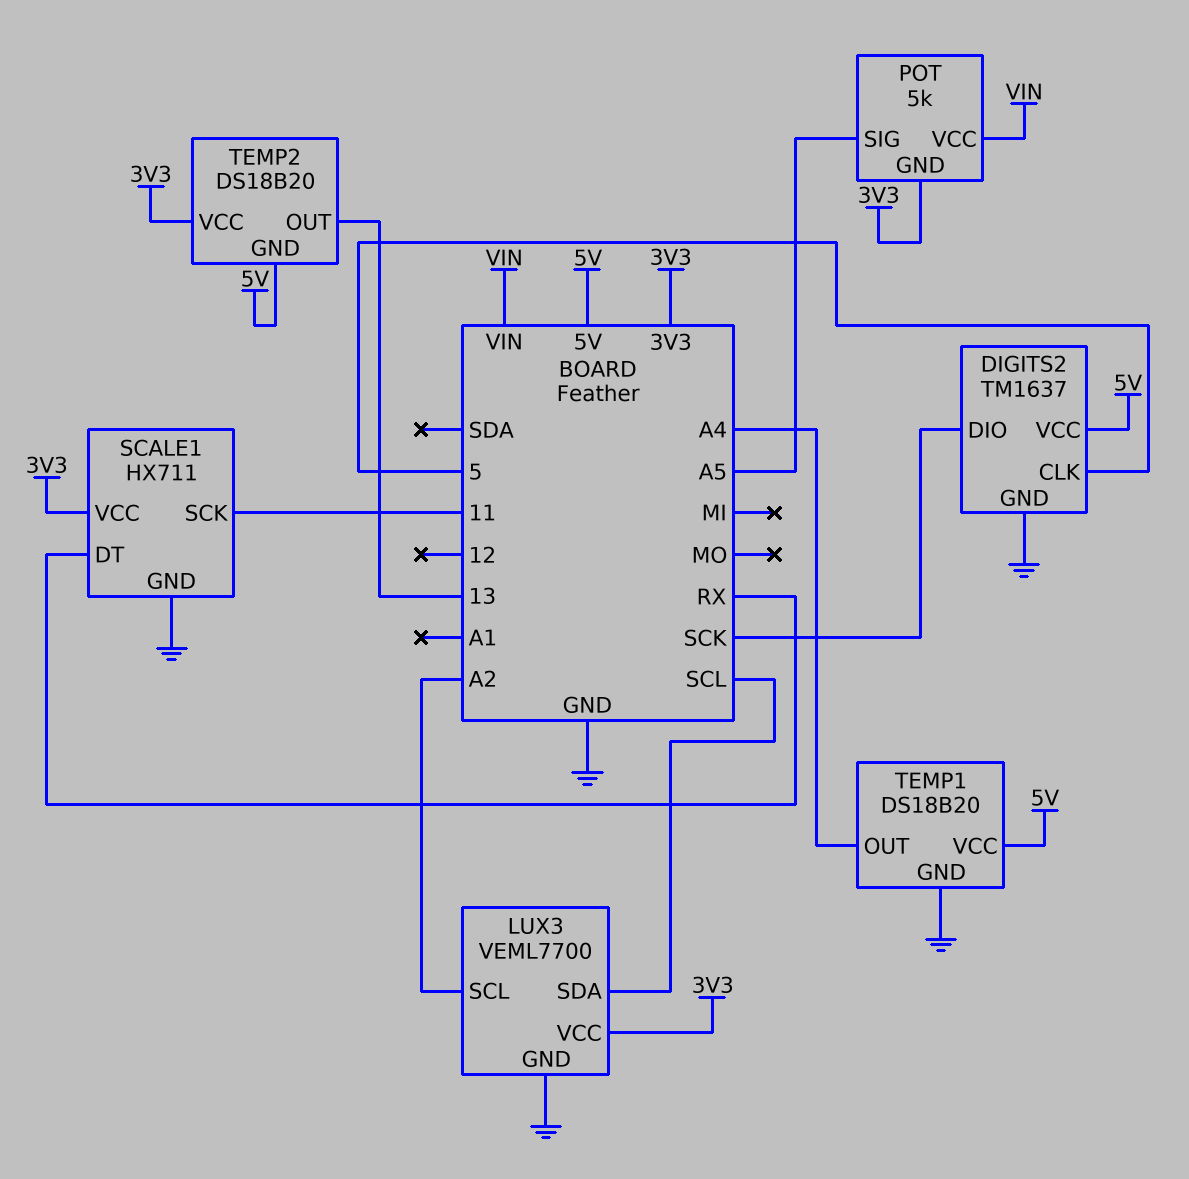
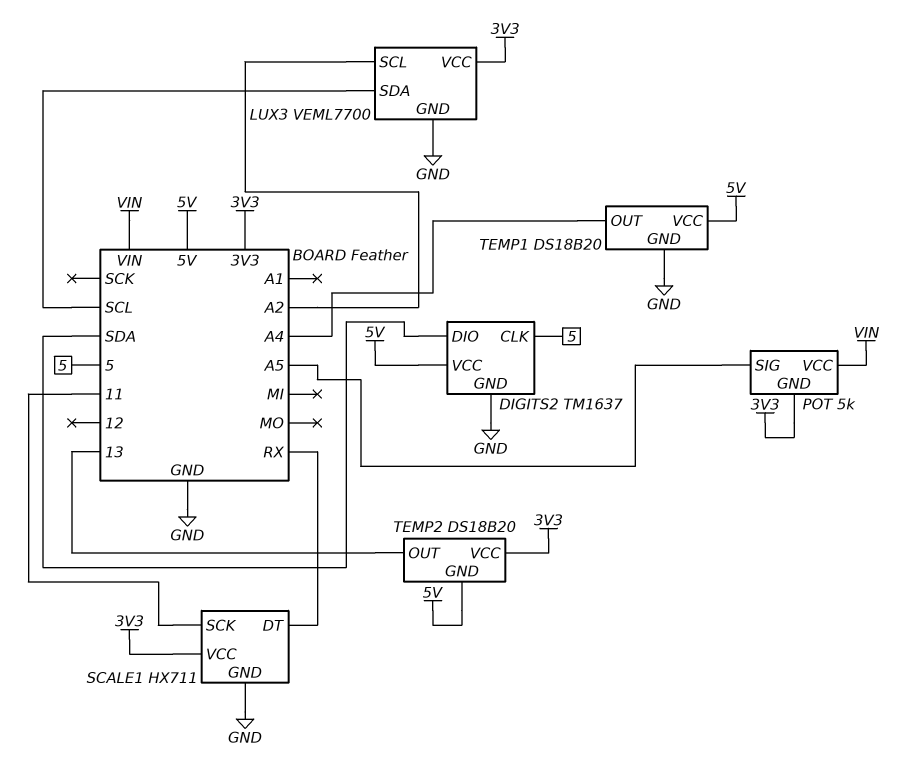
DIGITS2 pin DIO: SCK -> SDA

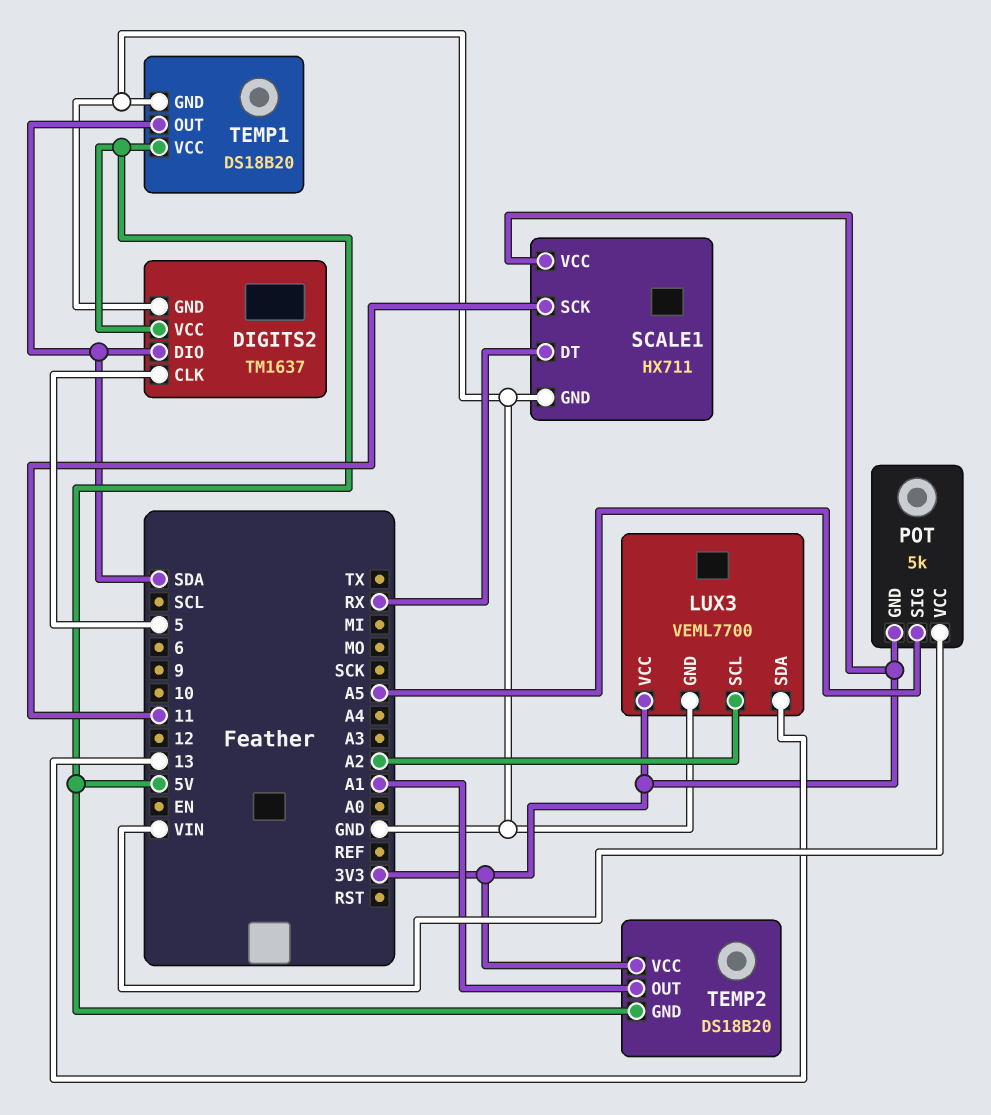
LUX3 pin SDA: SCL -> 13
TEMP1 pin OUT: A4 -> SDA
TEMP2 pin OUT: 13 -> A1

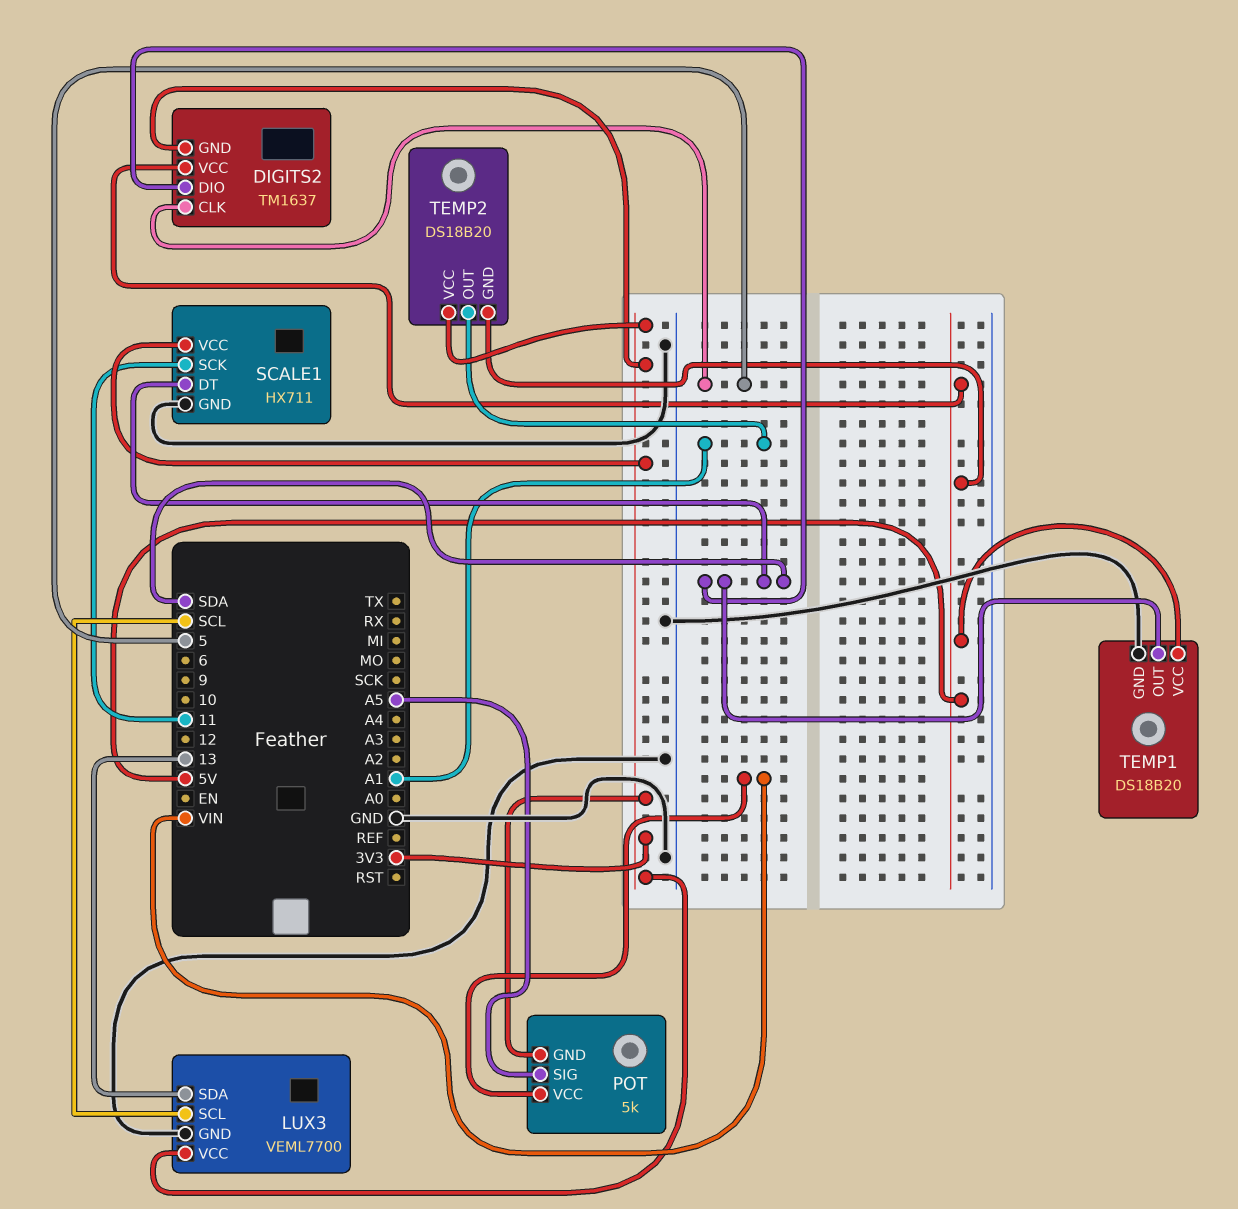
DIGITS2 pin GND: GND -> 3V3
LUX3 pin SCL: A2 -> SCL
SCALE1 pin DT: RX -> SDA

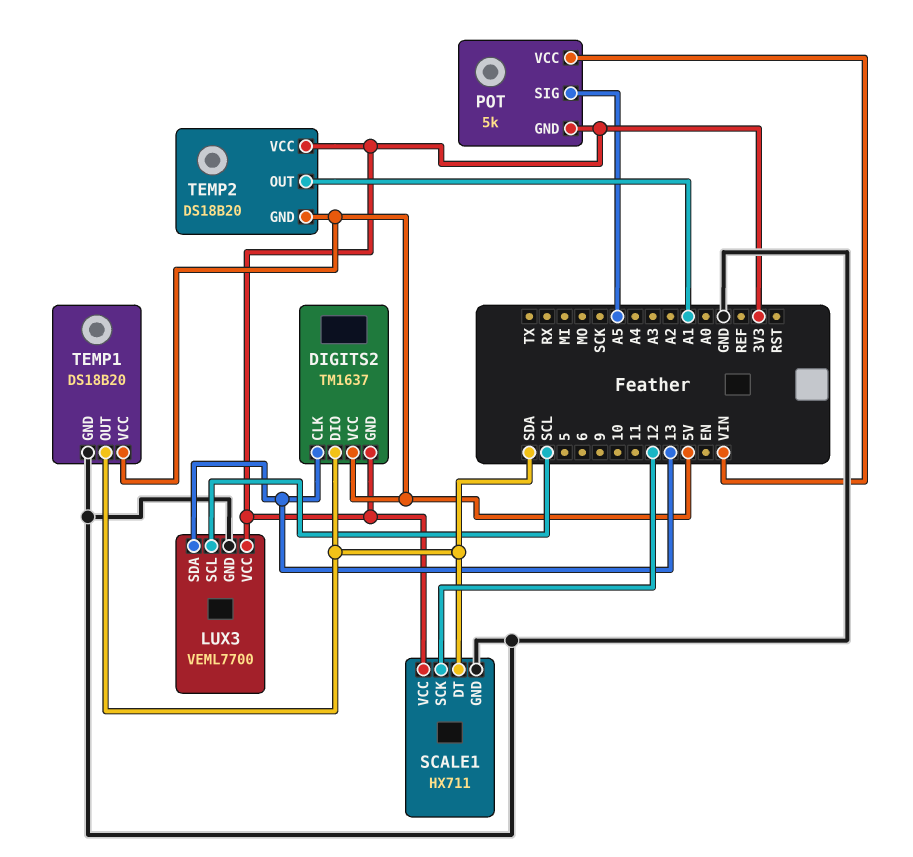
DIGITS2 pin CLK: 5 -> 13
SCALE1 pin SCK: 11 -> 12

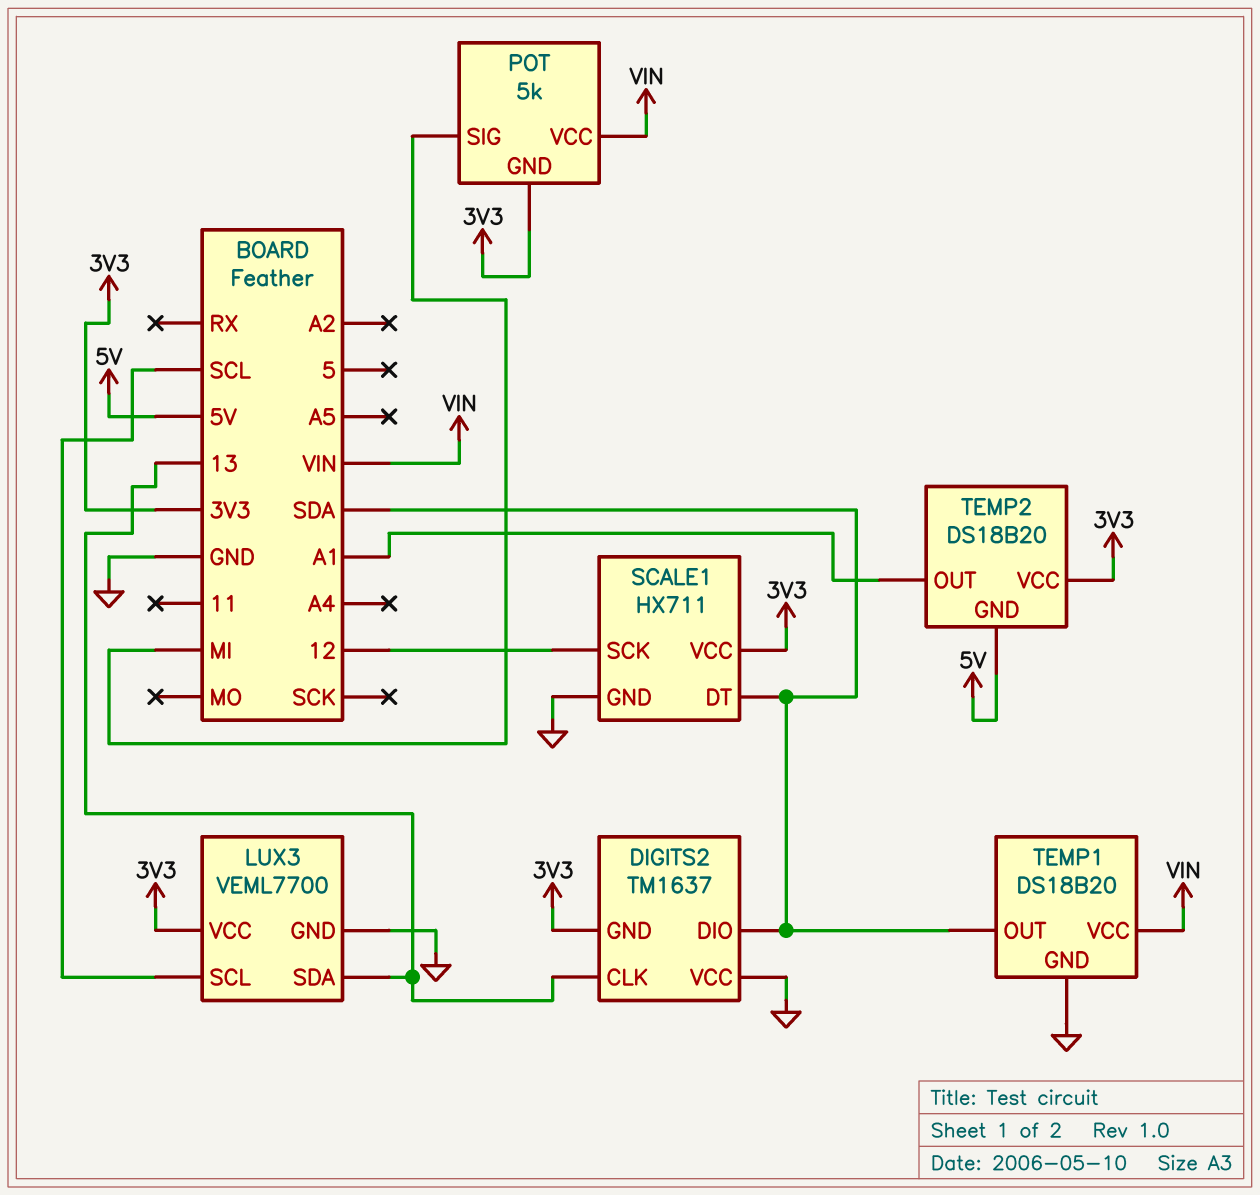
DIGITS2 pin VCC: 5V -> GND
POT pin SIG: A5 -> MI
TEMP1 pin VCC: 5V -> VIN

